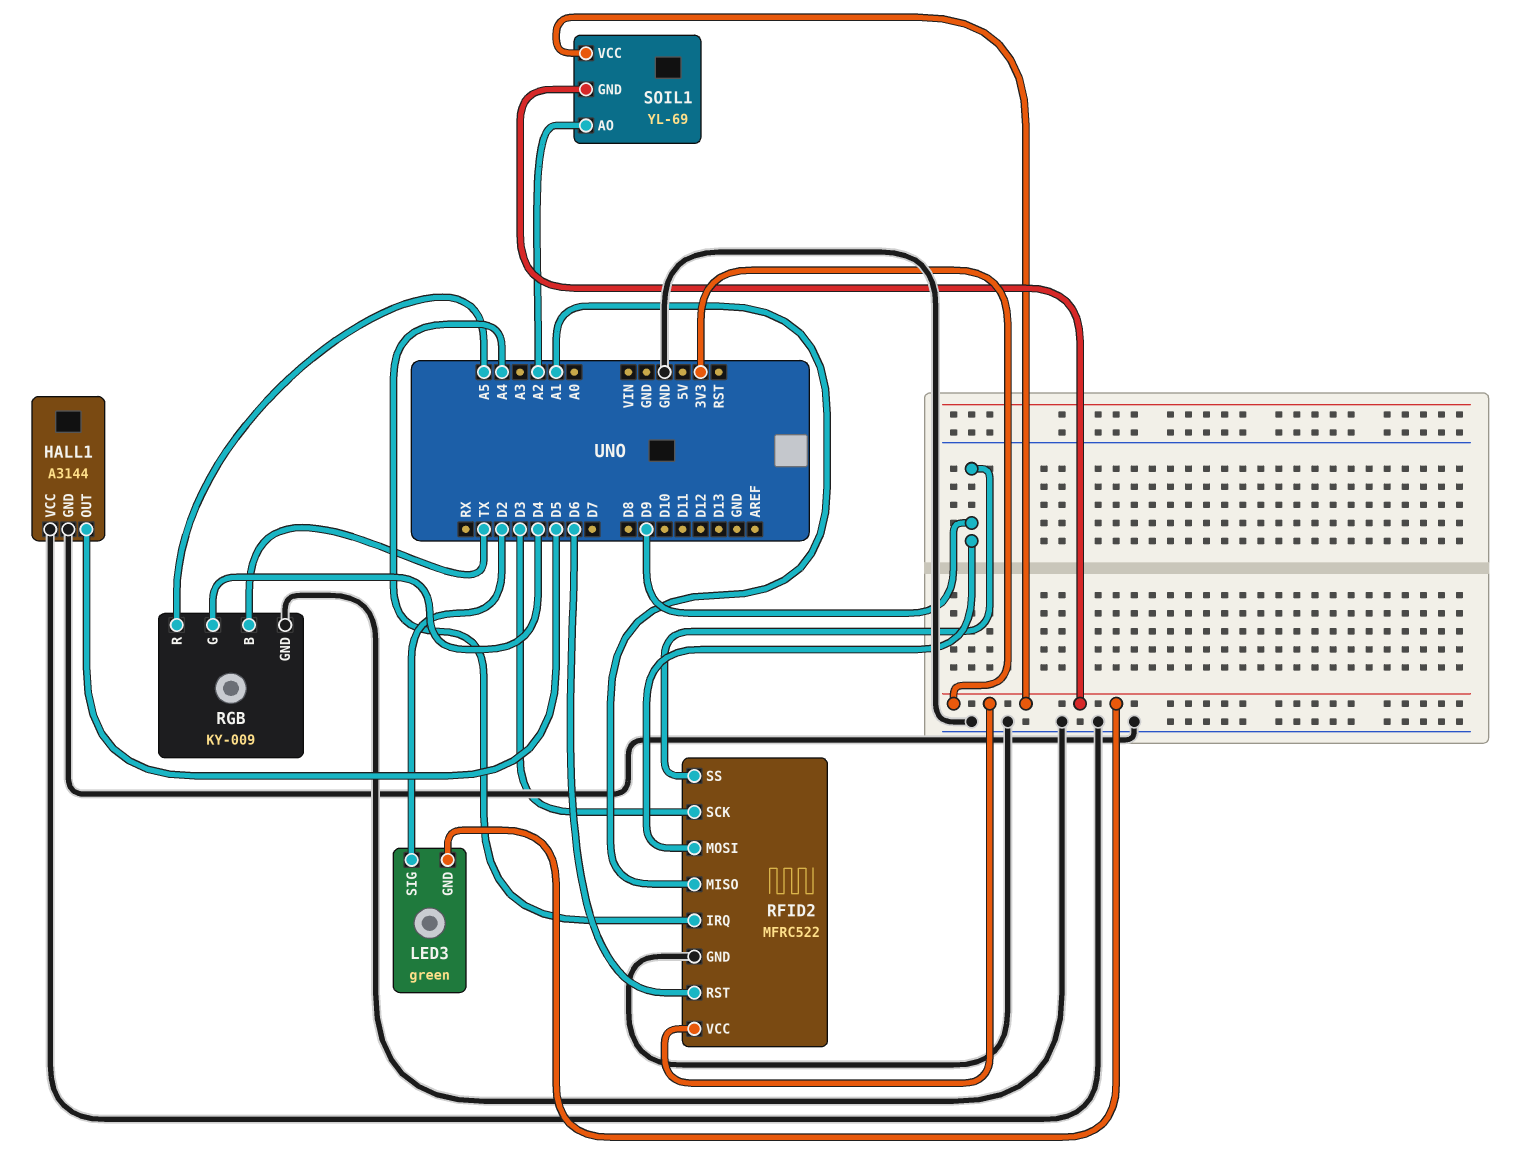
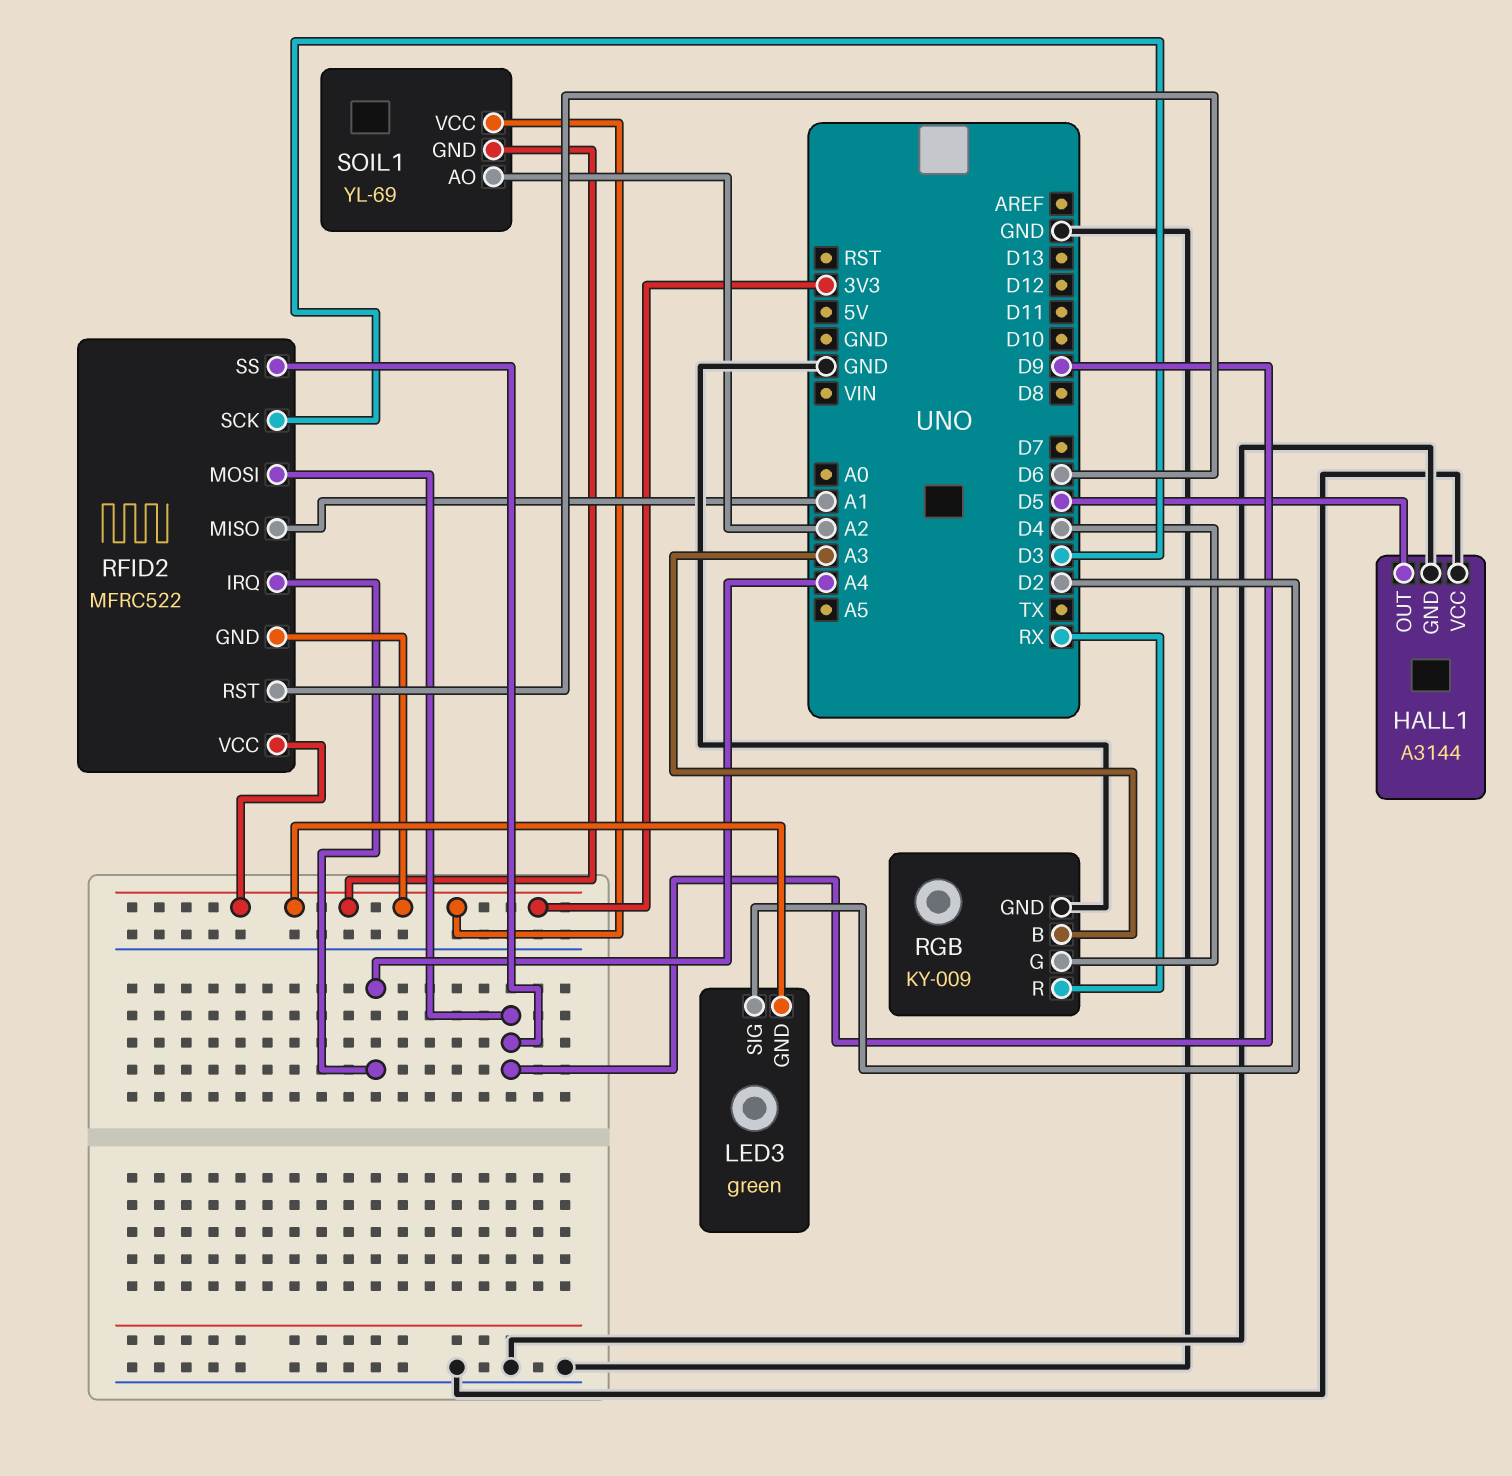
RFID2 pin GND: GND -> 3V3
RGB pin B: TX -> A3
RGB pin R: A5 -> RX

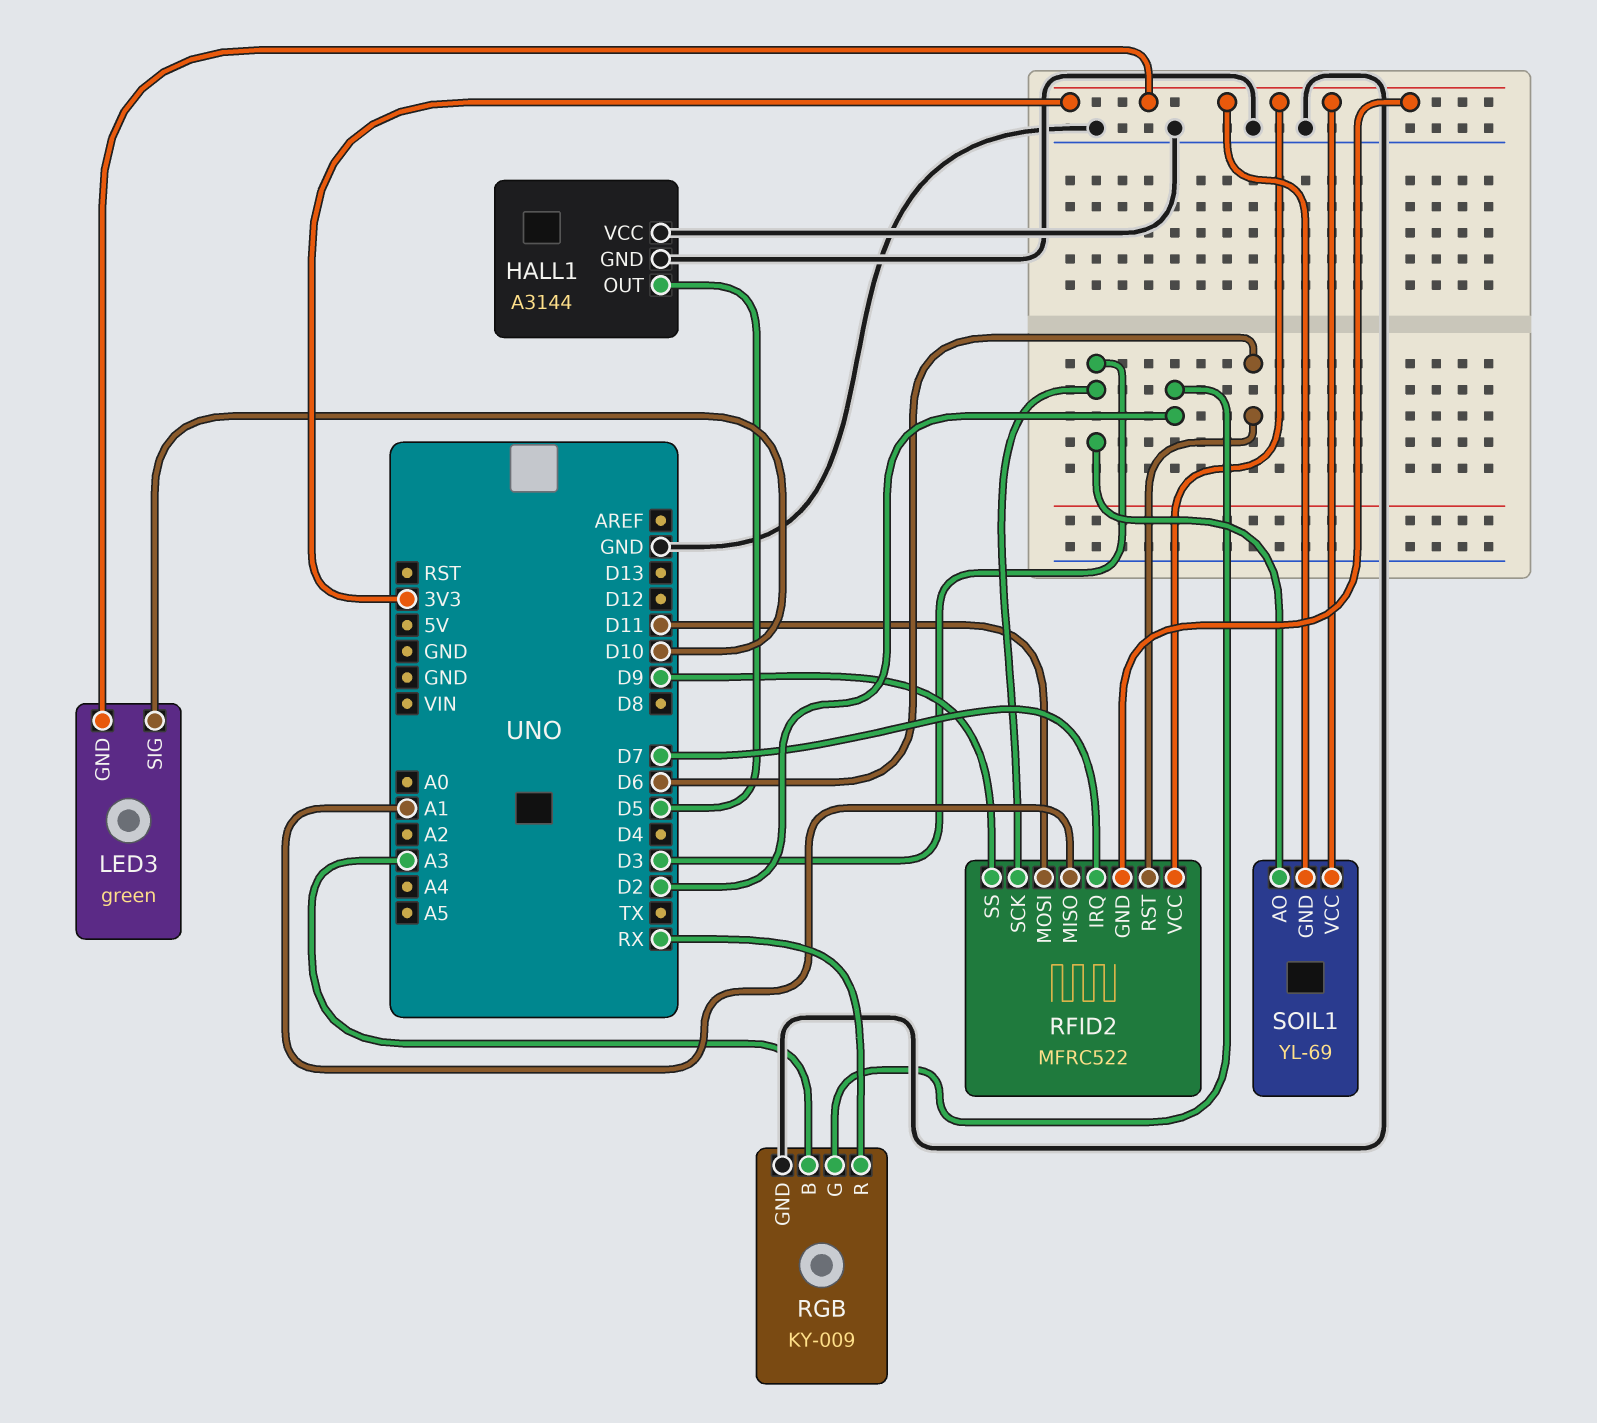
LED3 pin SIG: D2 -> D10
RFID2 pin IRQ: A4 -> D7
RFID2 pin MOSI: D9 -> D11
RGB pin G: D4 -> D2
SOIL1 pin AO: A2 -> D3

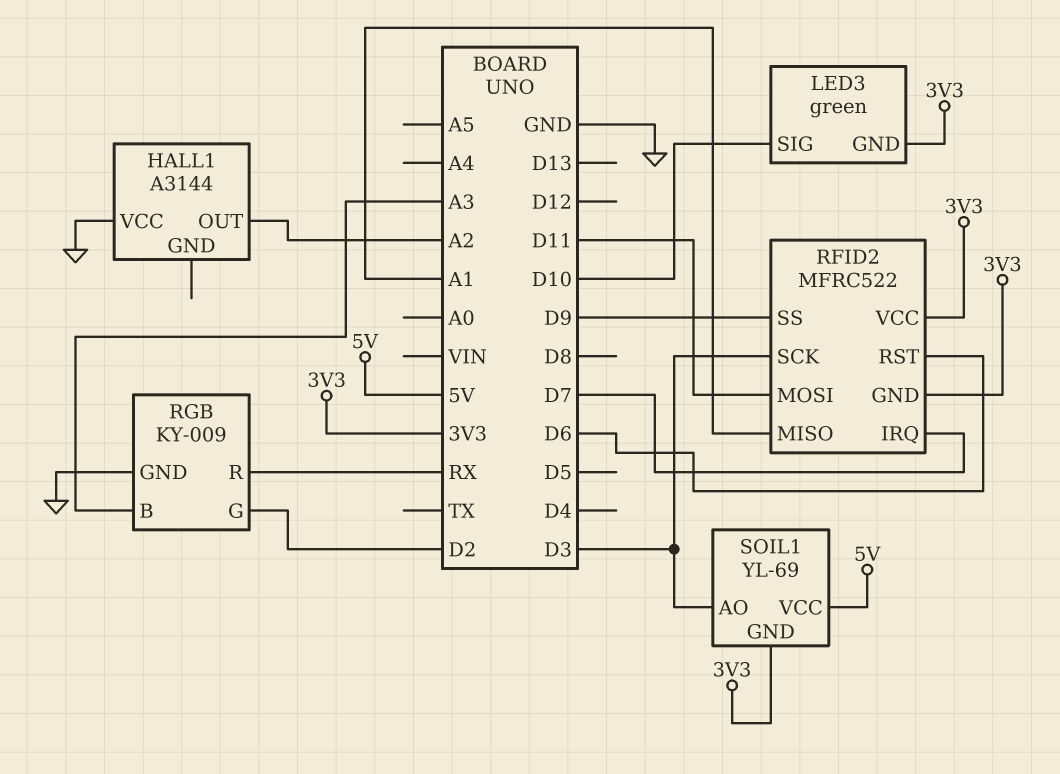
HALL1 pin GND: GND -> none
HALL1 pin OUT: D5 -> A2
SOIL1 pin VCC: 3V3 -> 5V

